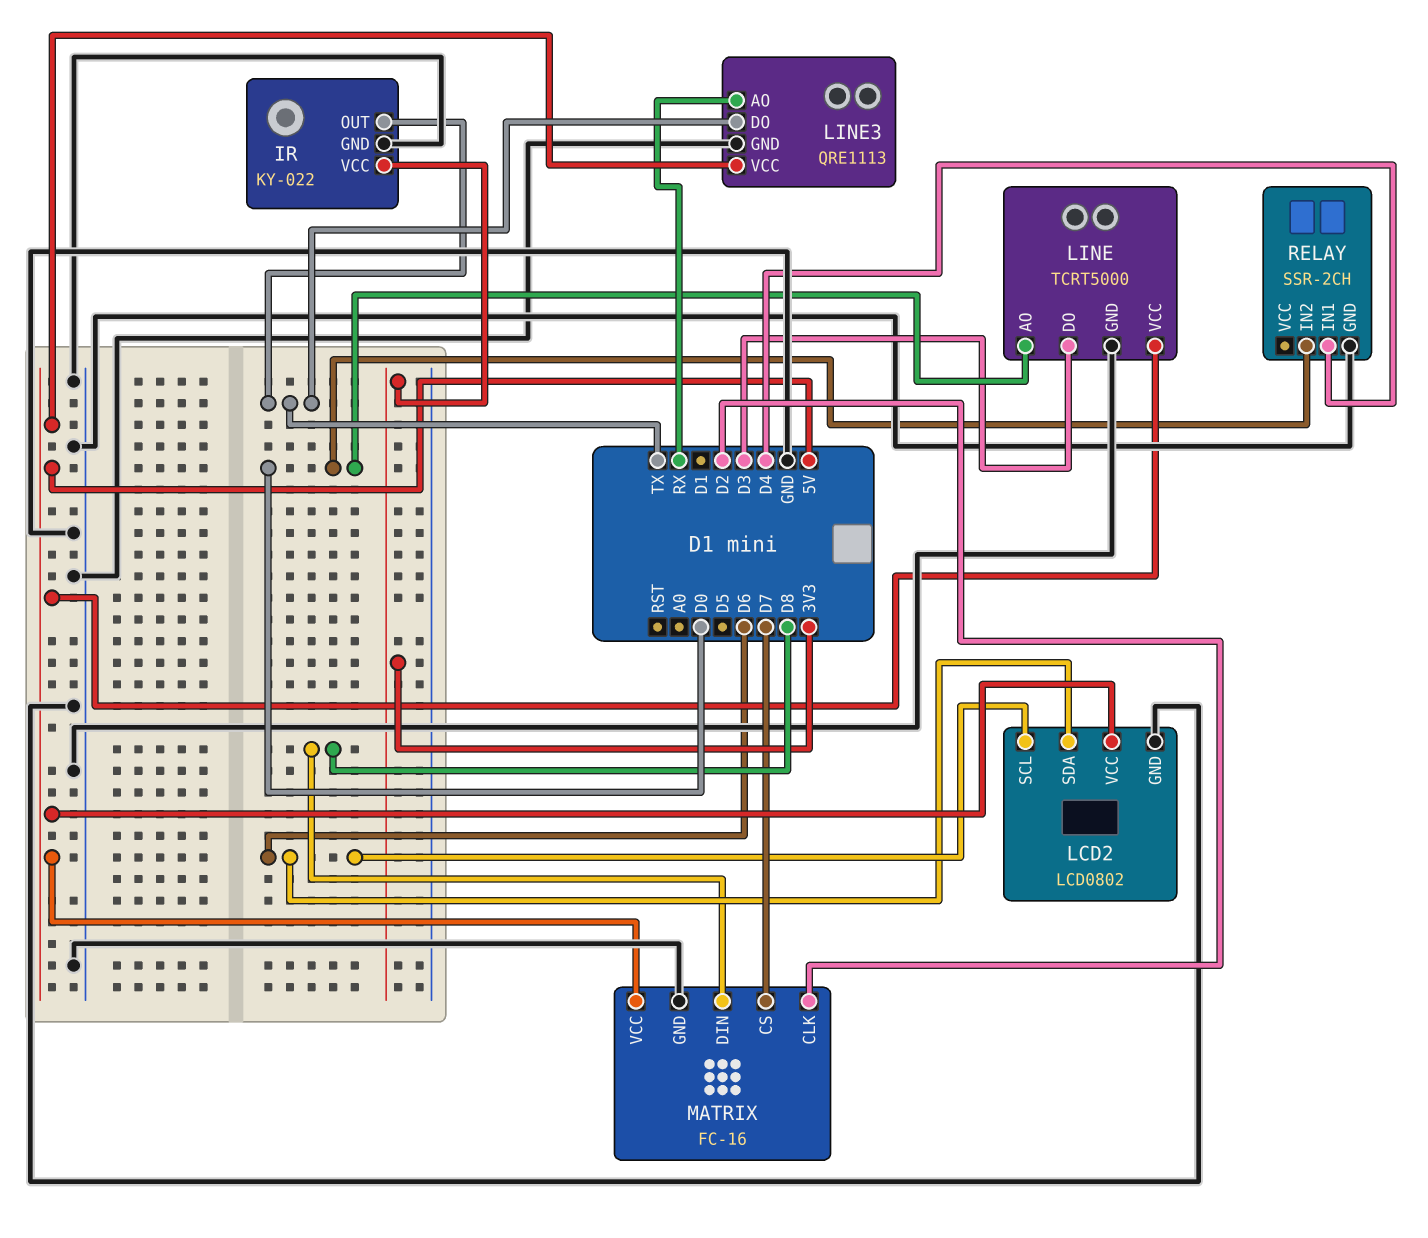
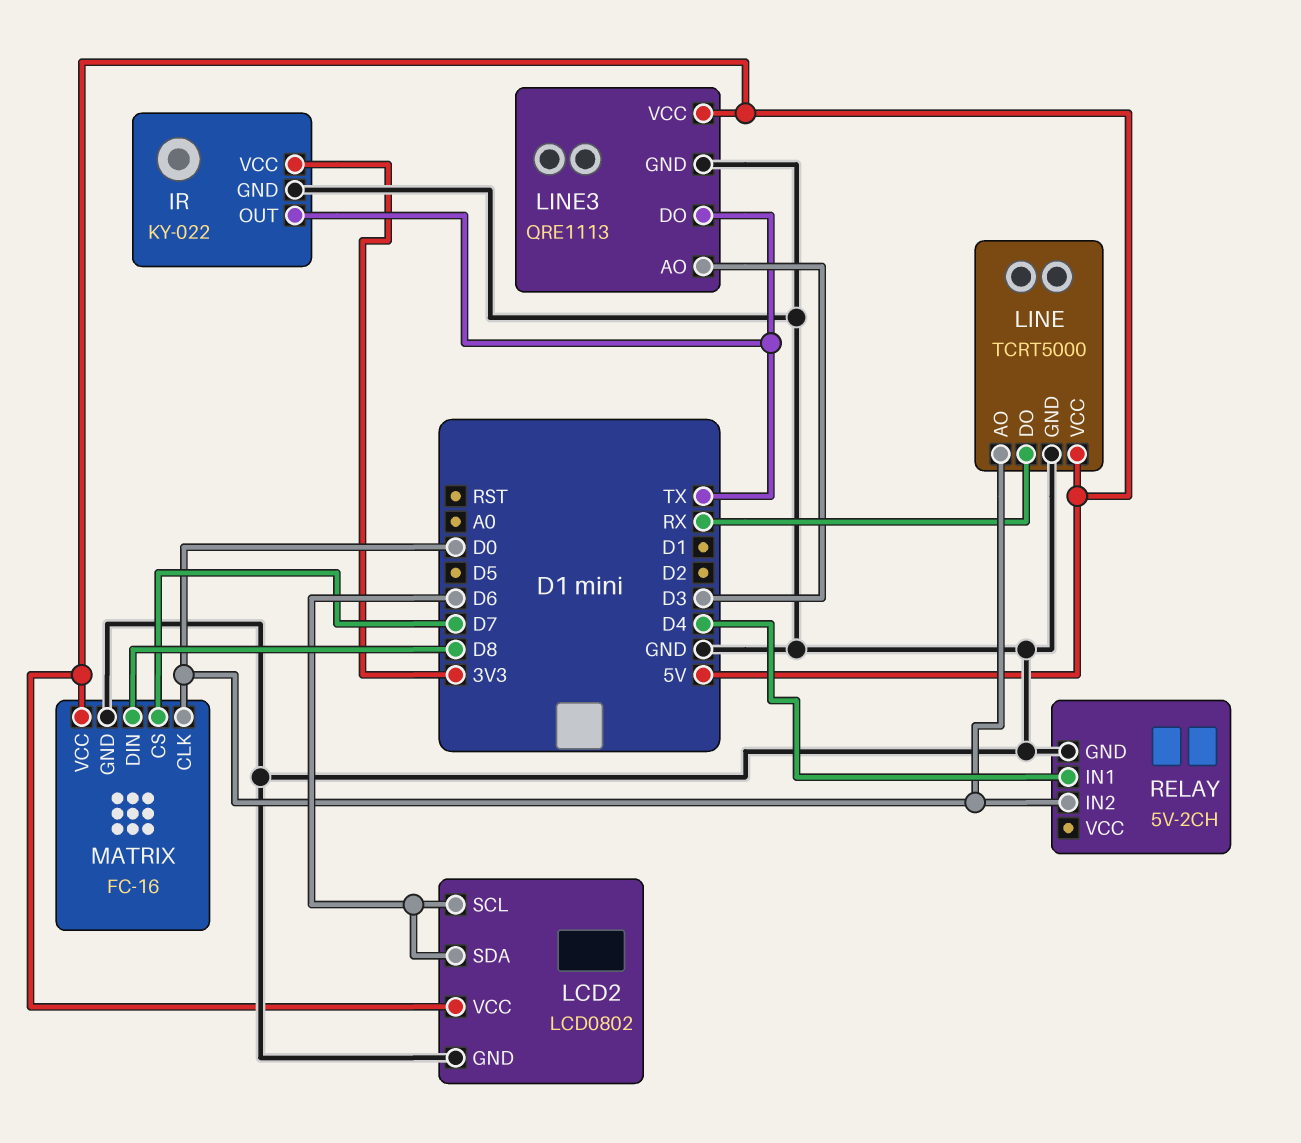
LINE pin DO: D3 -> RX
LINE3 pin AO: RX -> D3
MATRIX pin CLK: D2 -> D0
RELAY: SSR-2CH -> 5V-2CH

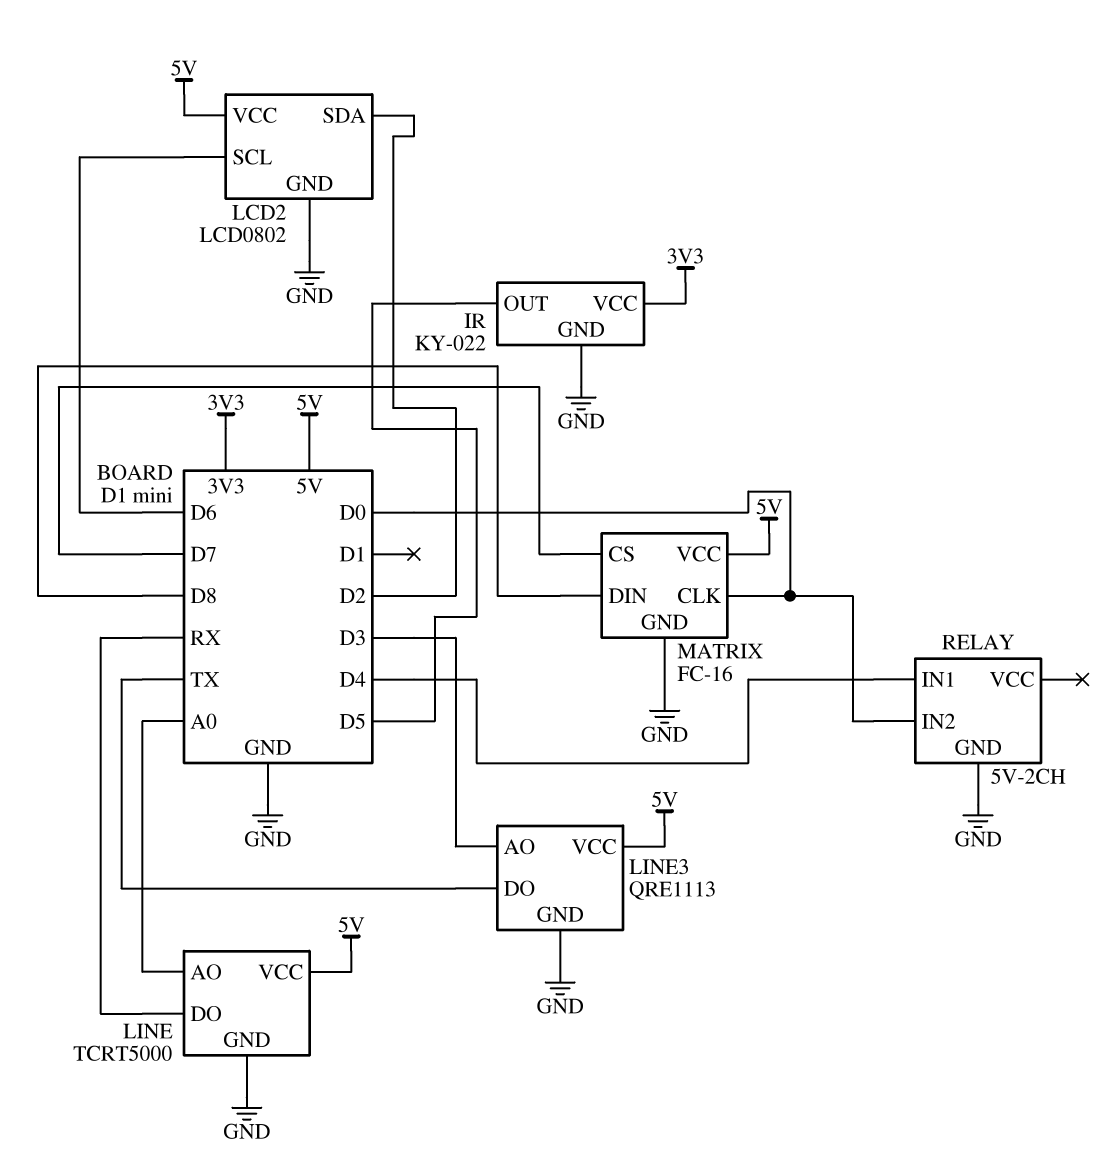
IR pin OUT: TX -> D5
LCD2 pin SDA: D6 -> D2
LINE pin AO: D0 -> A0

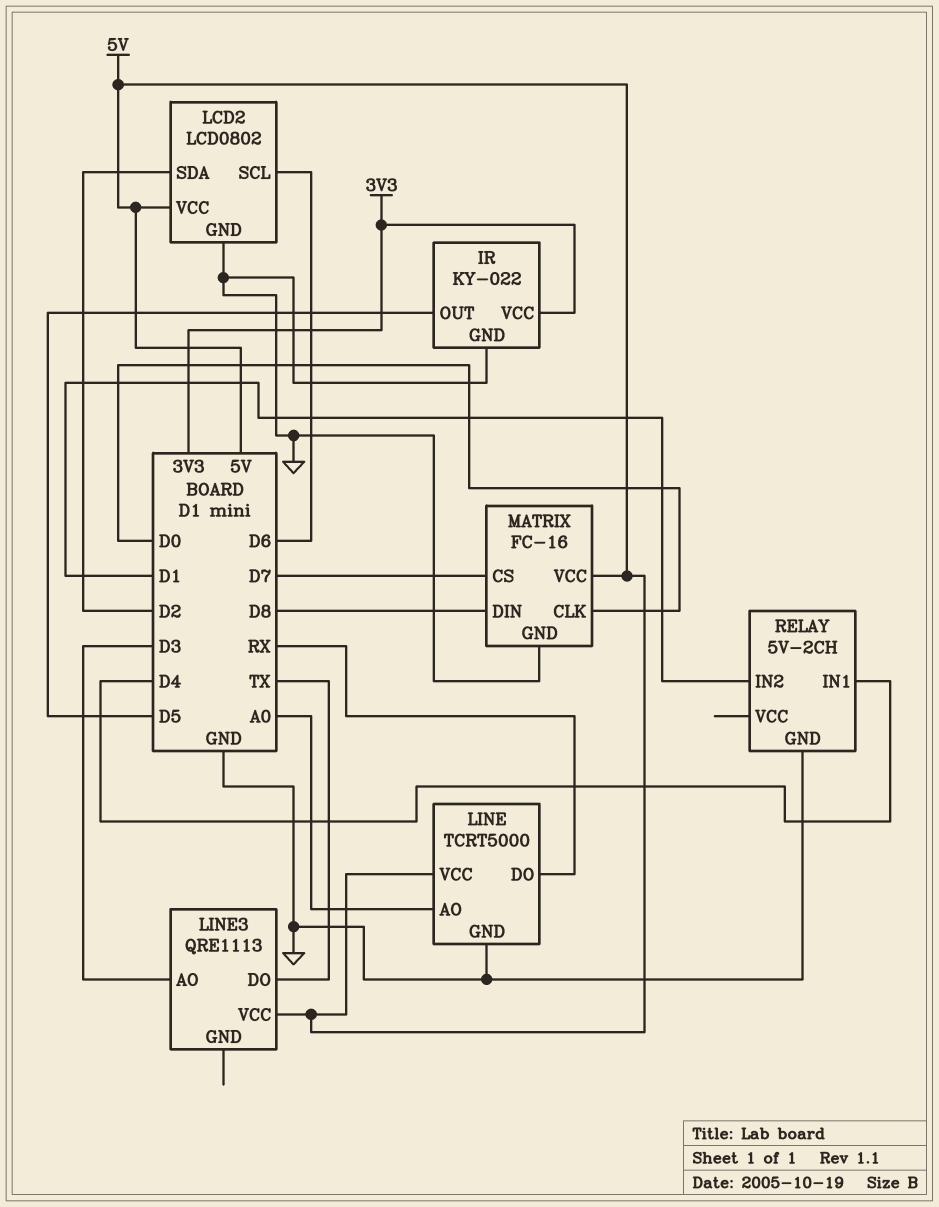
LINE3 pin GND: GND -> none
RELAY pin IN2: D0 -> D1

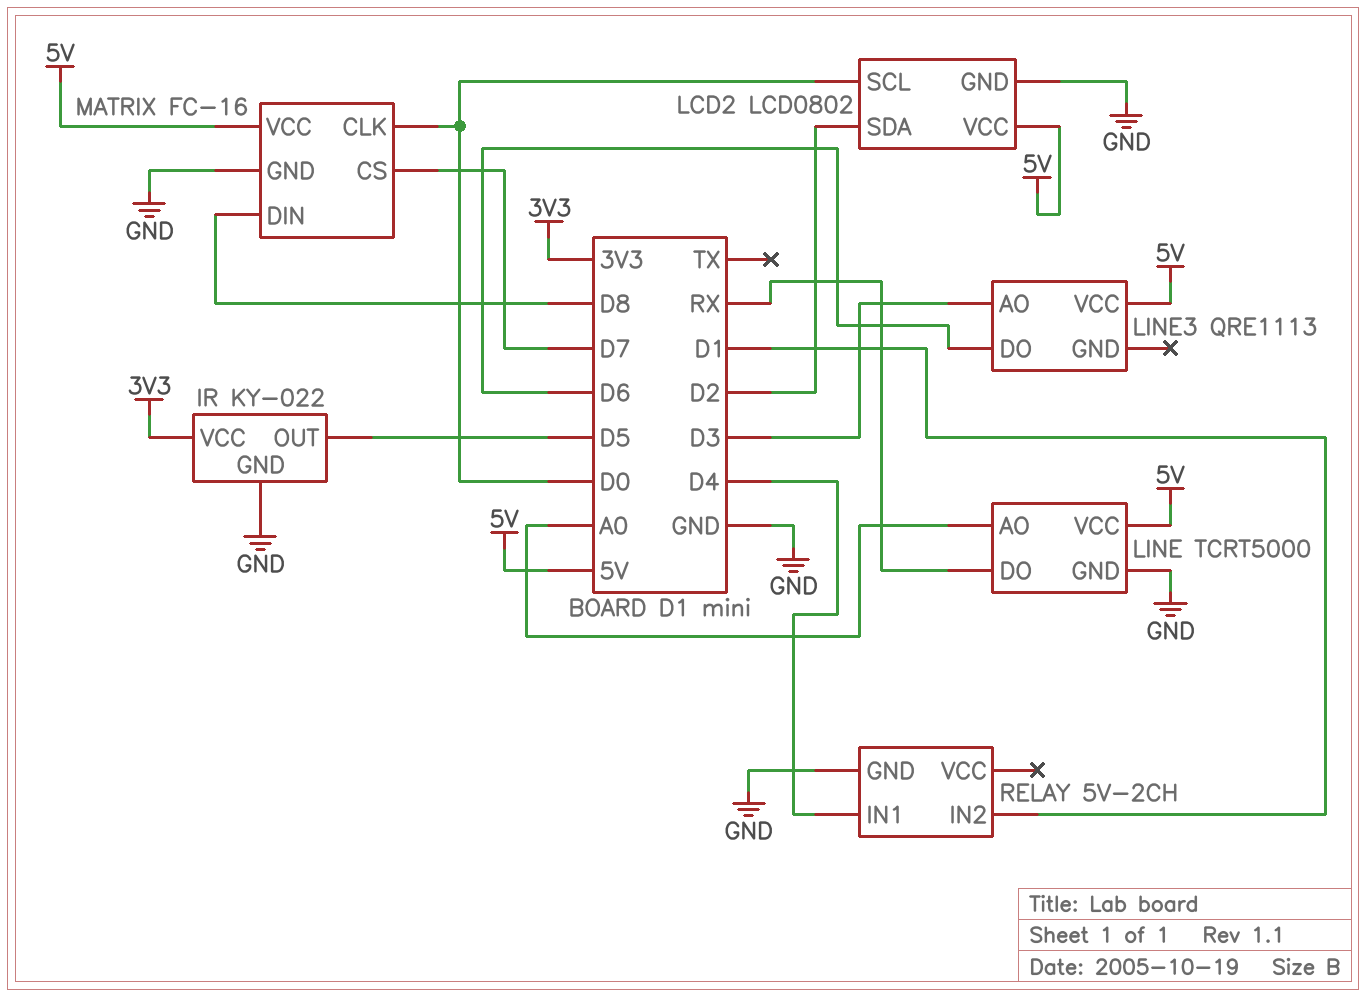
LCD2 pin SCL: D6 -> D0
LINE3 pin DO: TX -> D6

